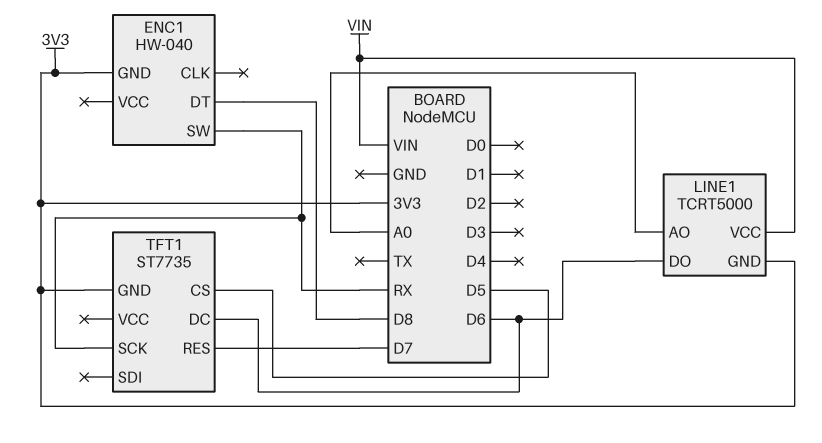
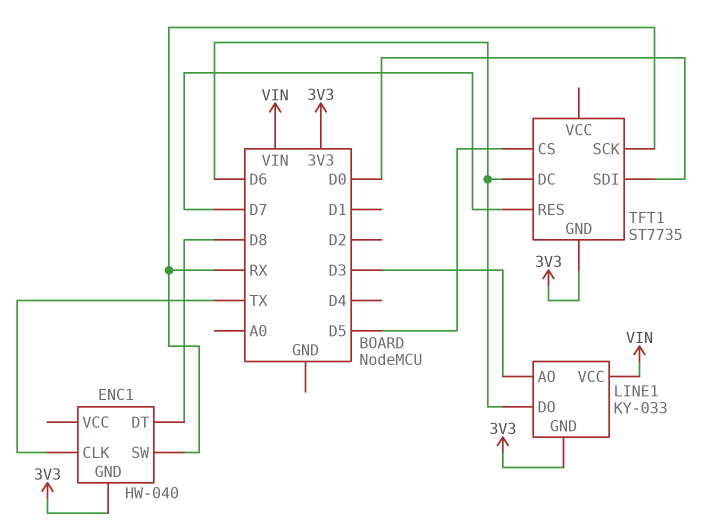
ENC1 pin CLK: none -> TX
LINE1: TCRT5000 -> KY-033
LINE1 pin AO: A0 -> D3
TFT1 pin SDI: none -> D0

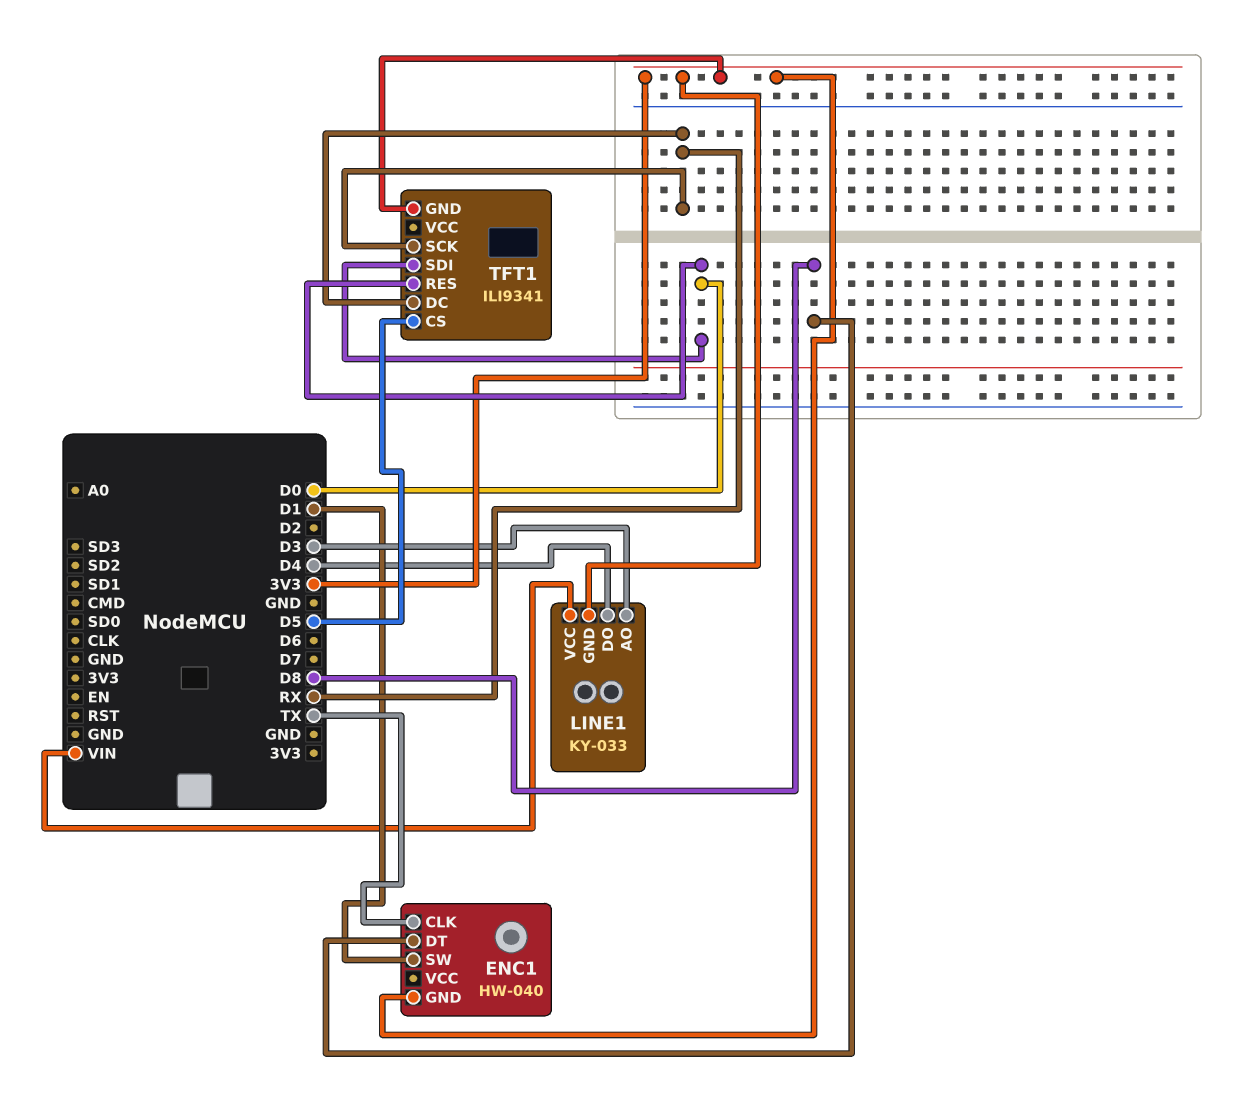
ENC1 pin SW: RX -> D1
LINE1 pin DO: D6 -> D4
TFT1: ST7735 -> ILI9341
TFT1 pin DC: D6 -> RX
TFT1 pin RES: D7 -> D0

